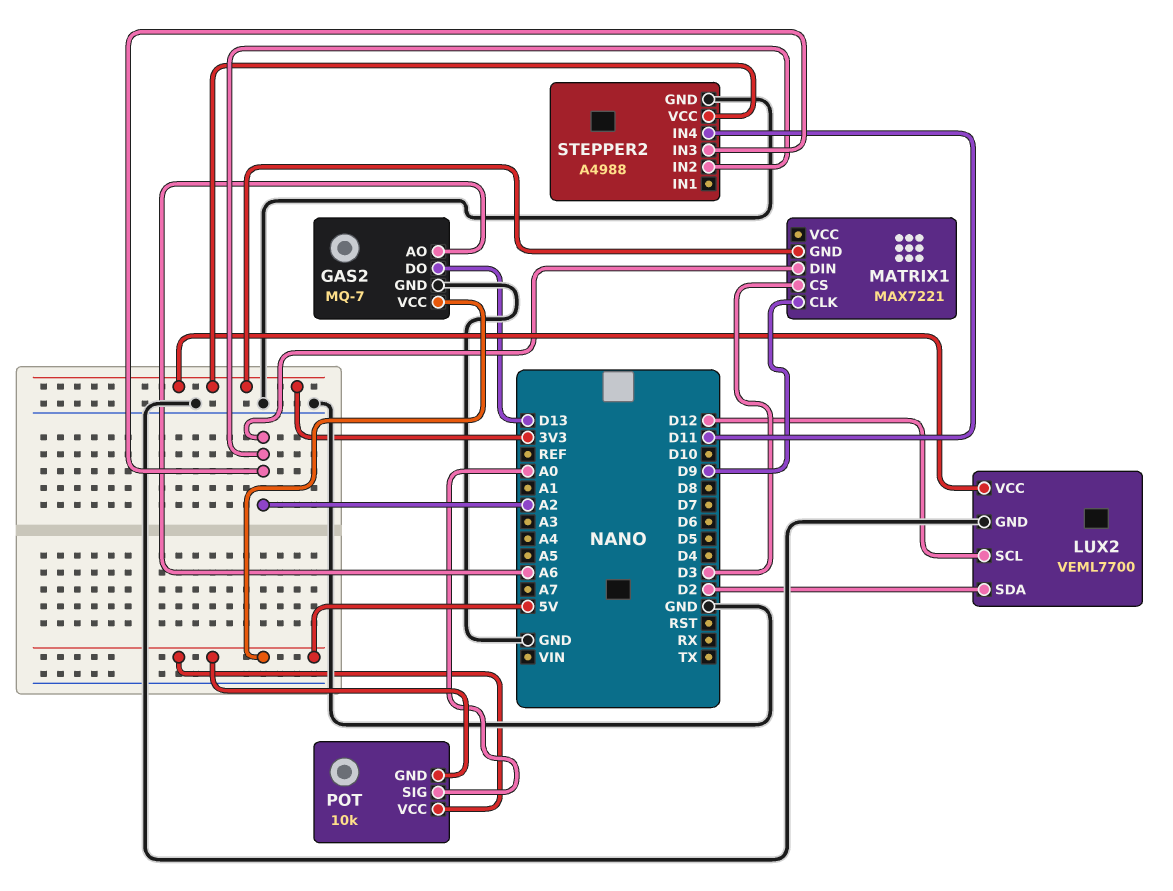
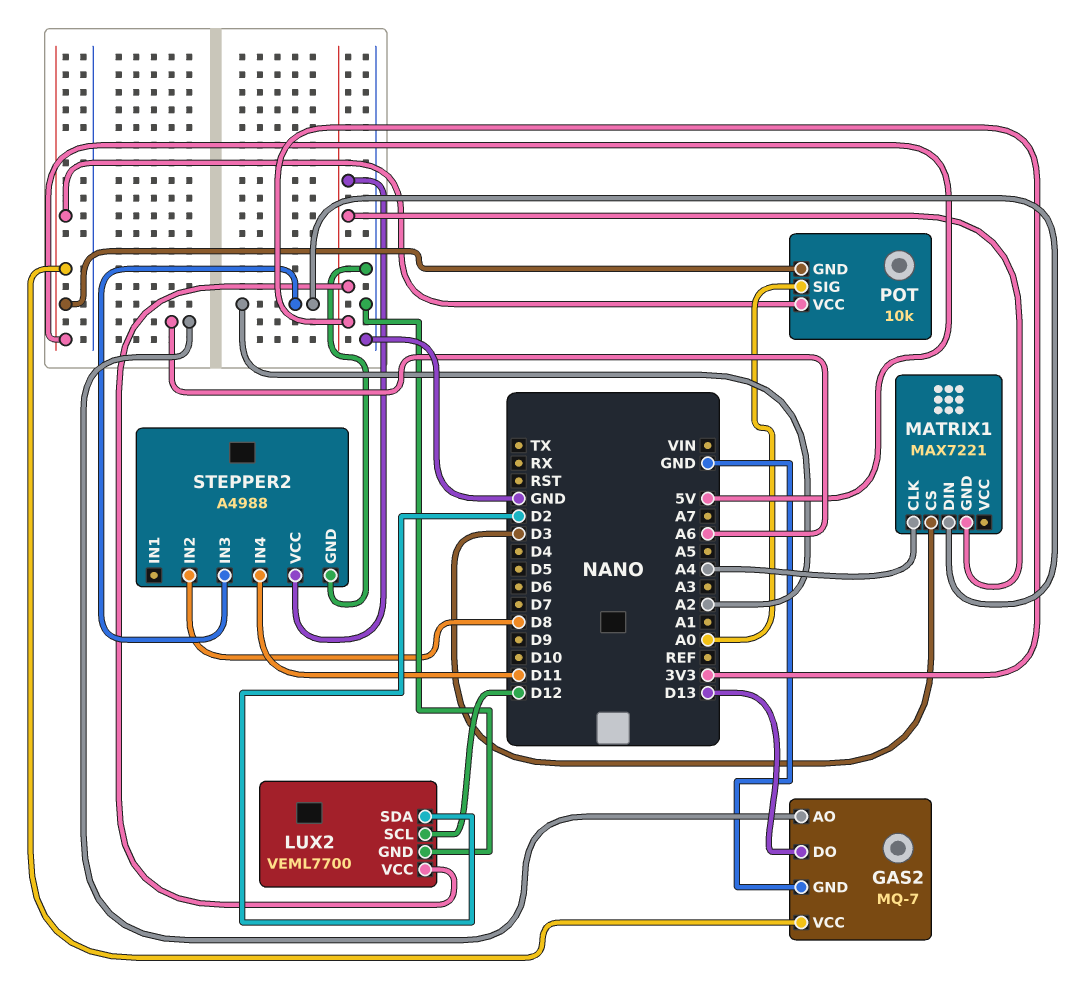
MATRIX1 pin CLK: D9 -> A4
STEPPER2 pin IN2: A2 -> D8

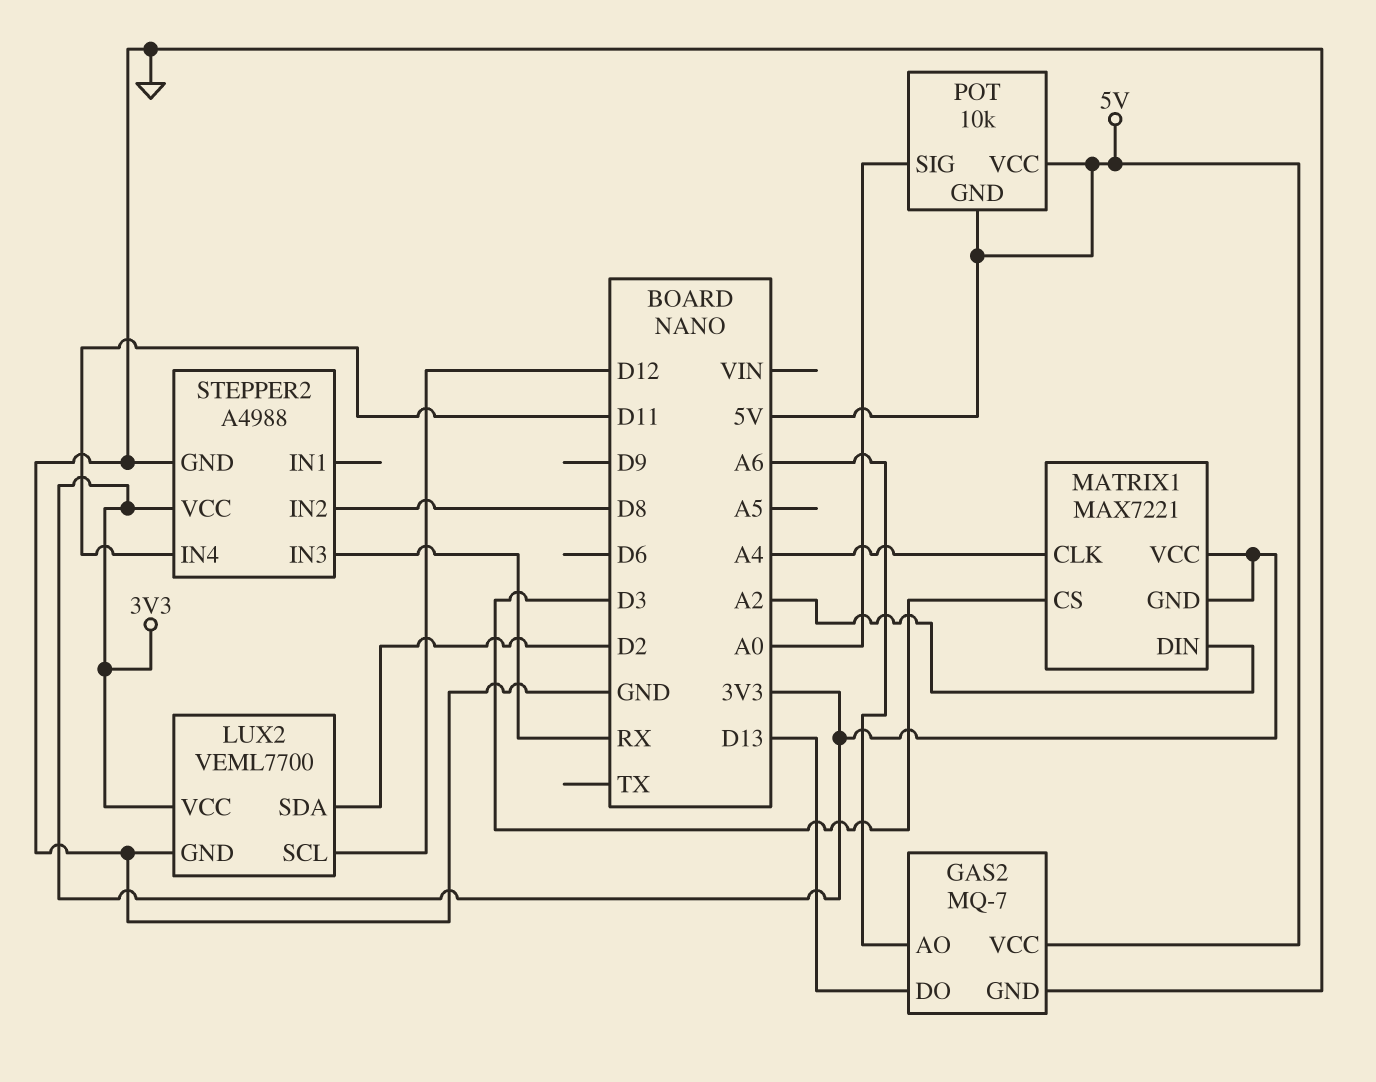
MATRIX1 pin VCC: none -> 3V3
STEPPER2 pin IN3: A2 -> RX

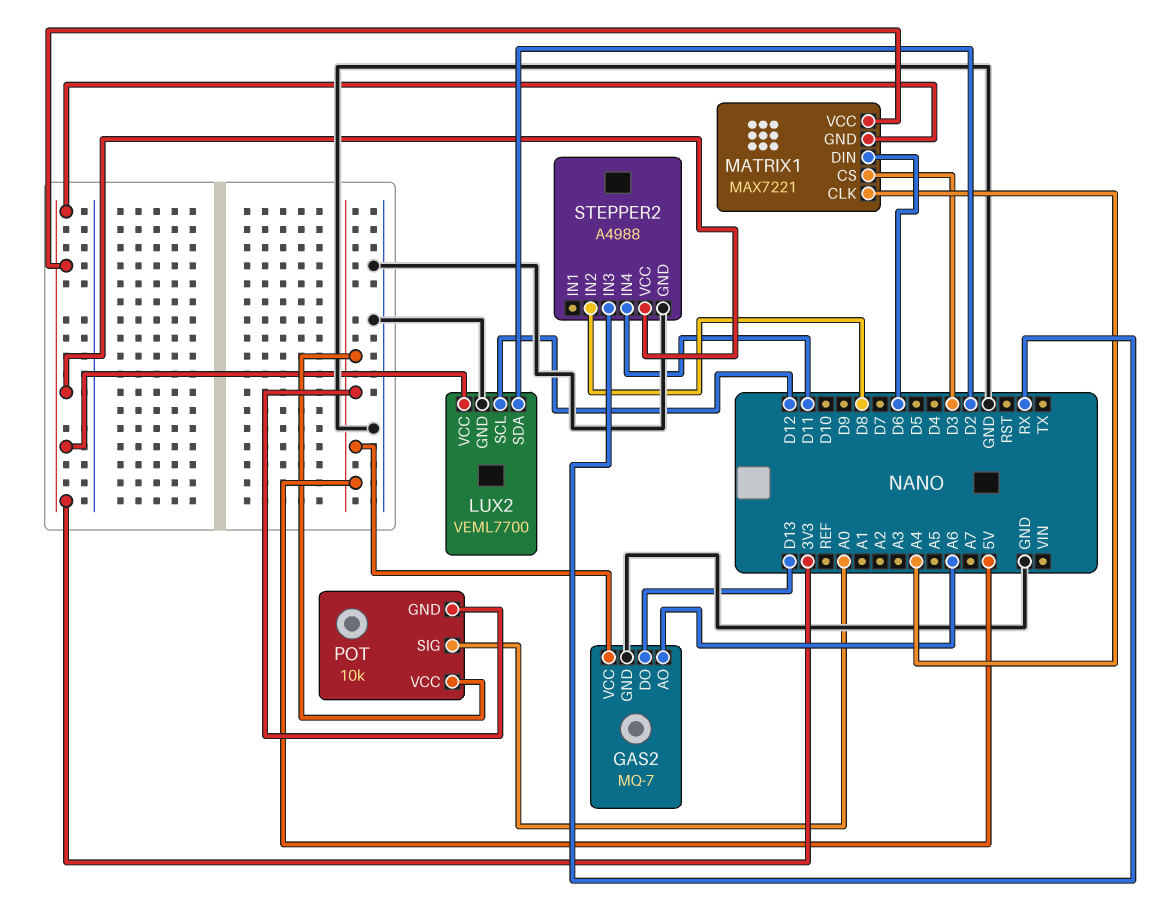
MATRIX1 pin DIN: A2 -> D6

